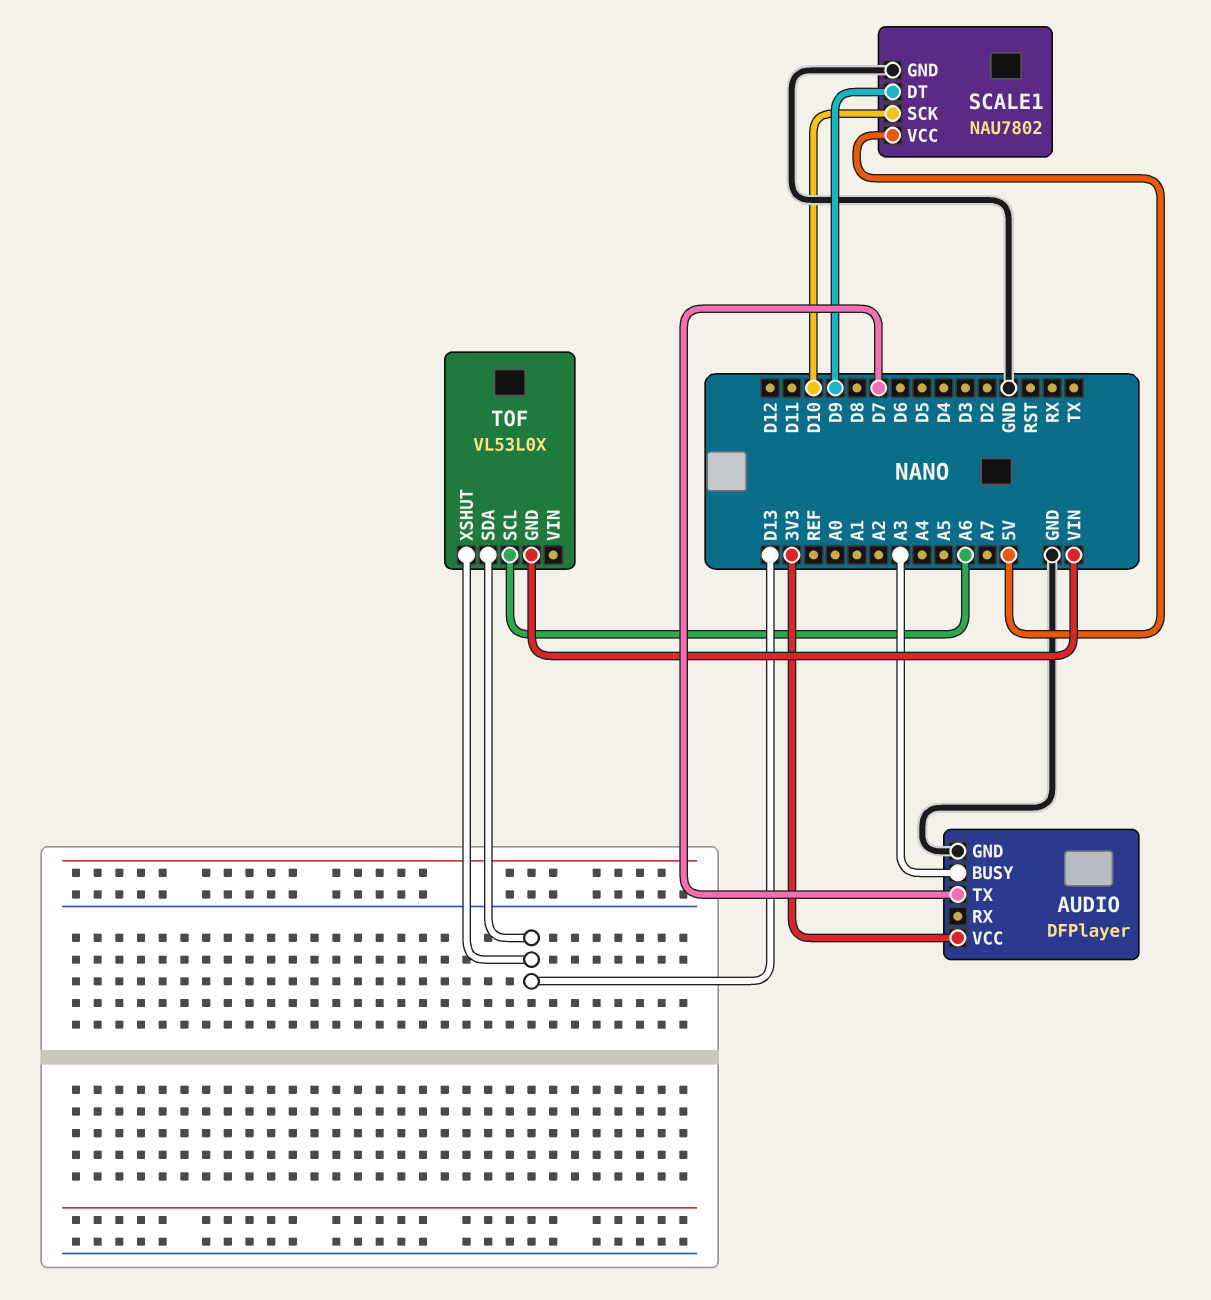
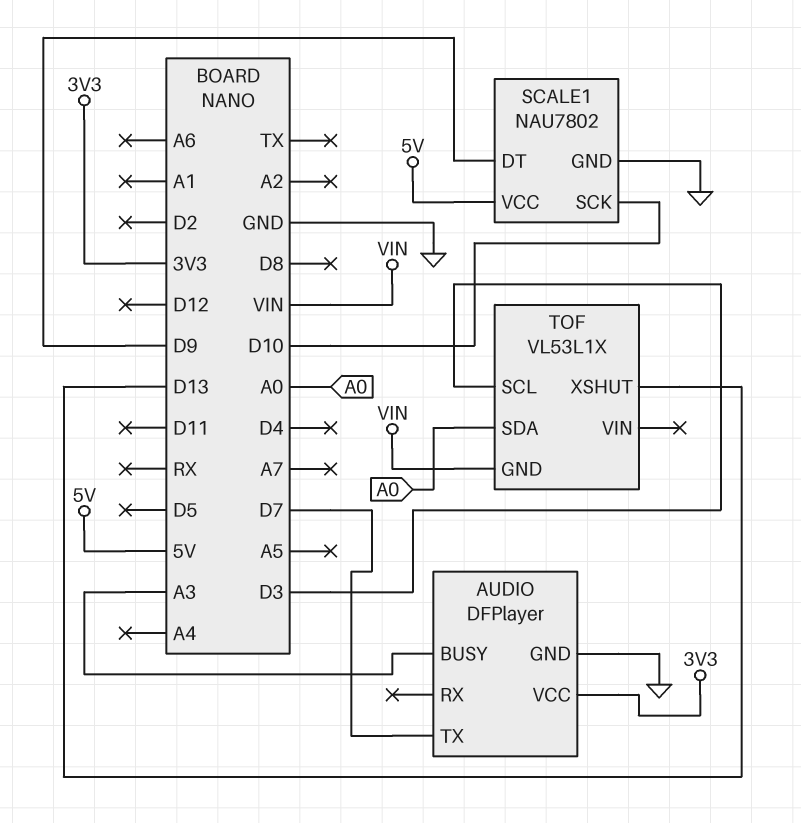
TOF: VL53L0X -> VL53L1X
TOF pin SCL: A6 -> D3
TOF pin SDA: D13 -> A0

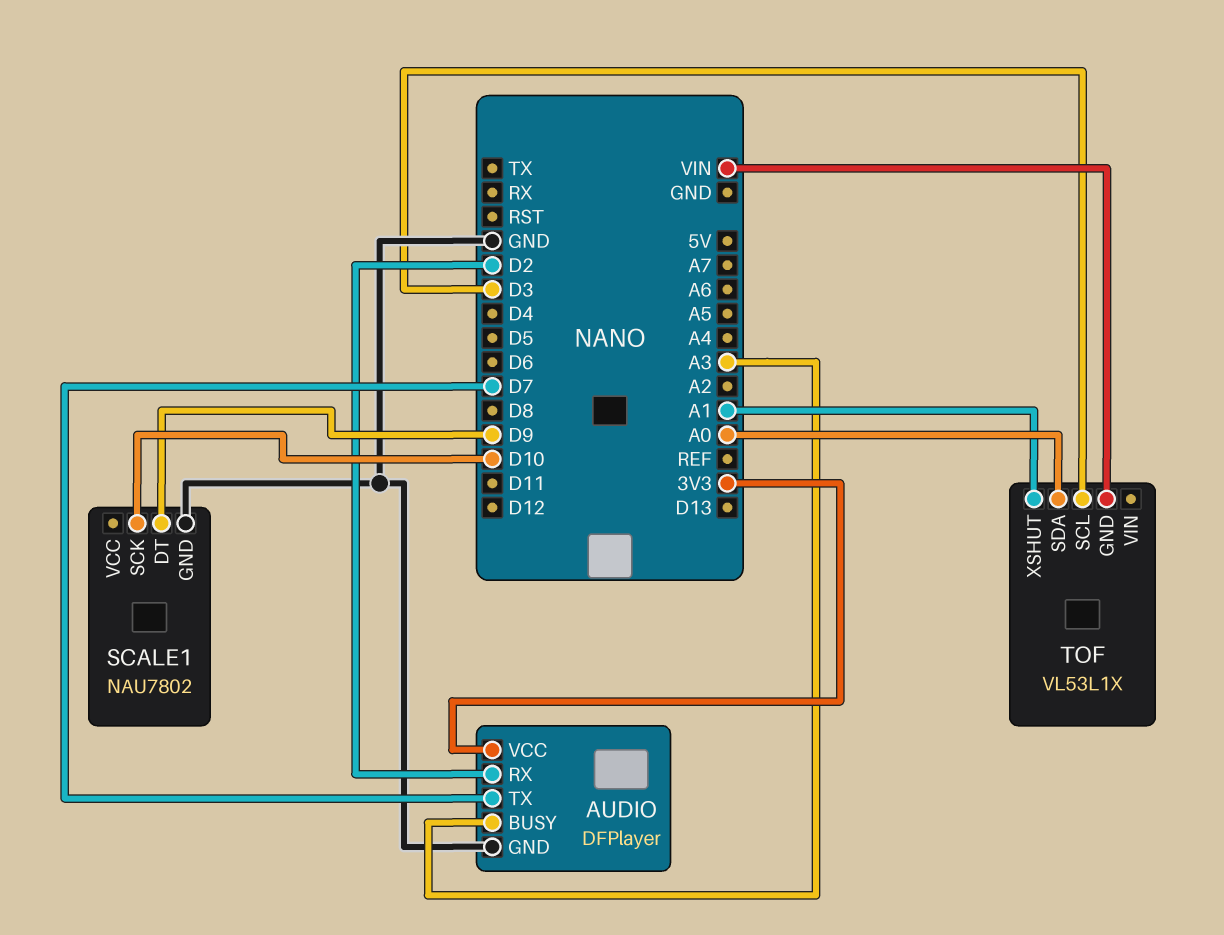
AUDIO pin RX: none -> D2
SCALE1 pin VCC: 5V -> none
TOF pin XSHUT: D13 -> A1

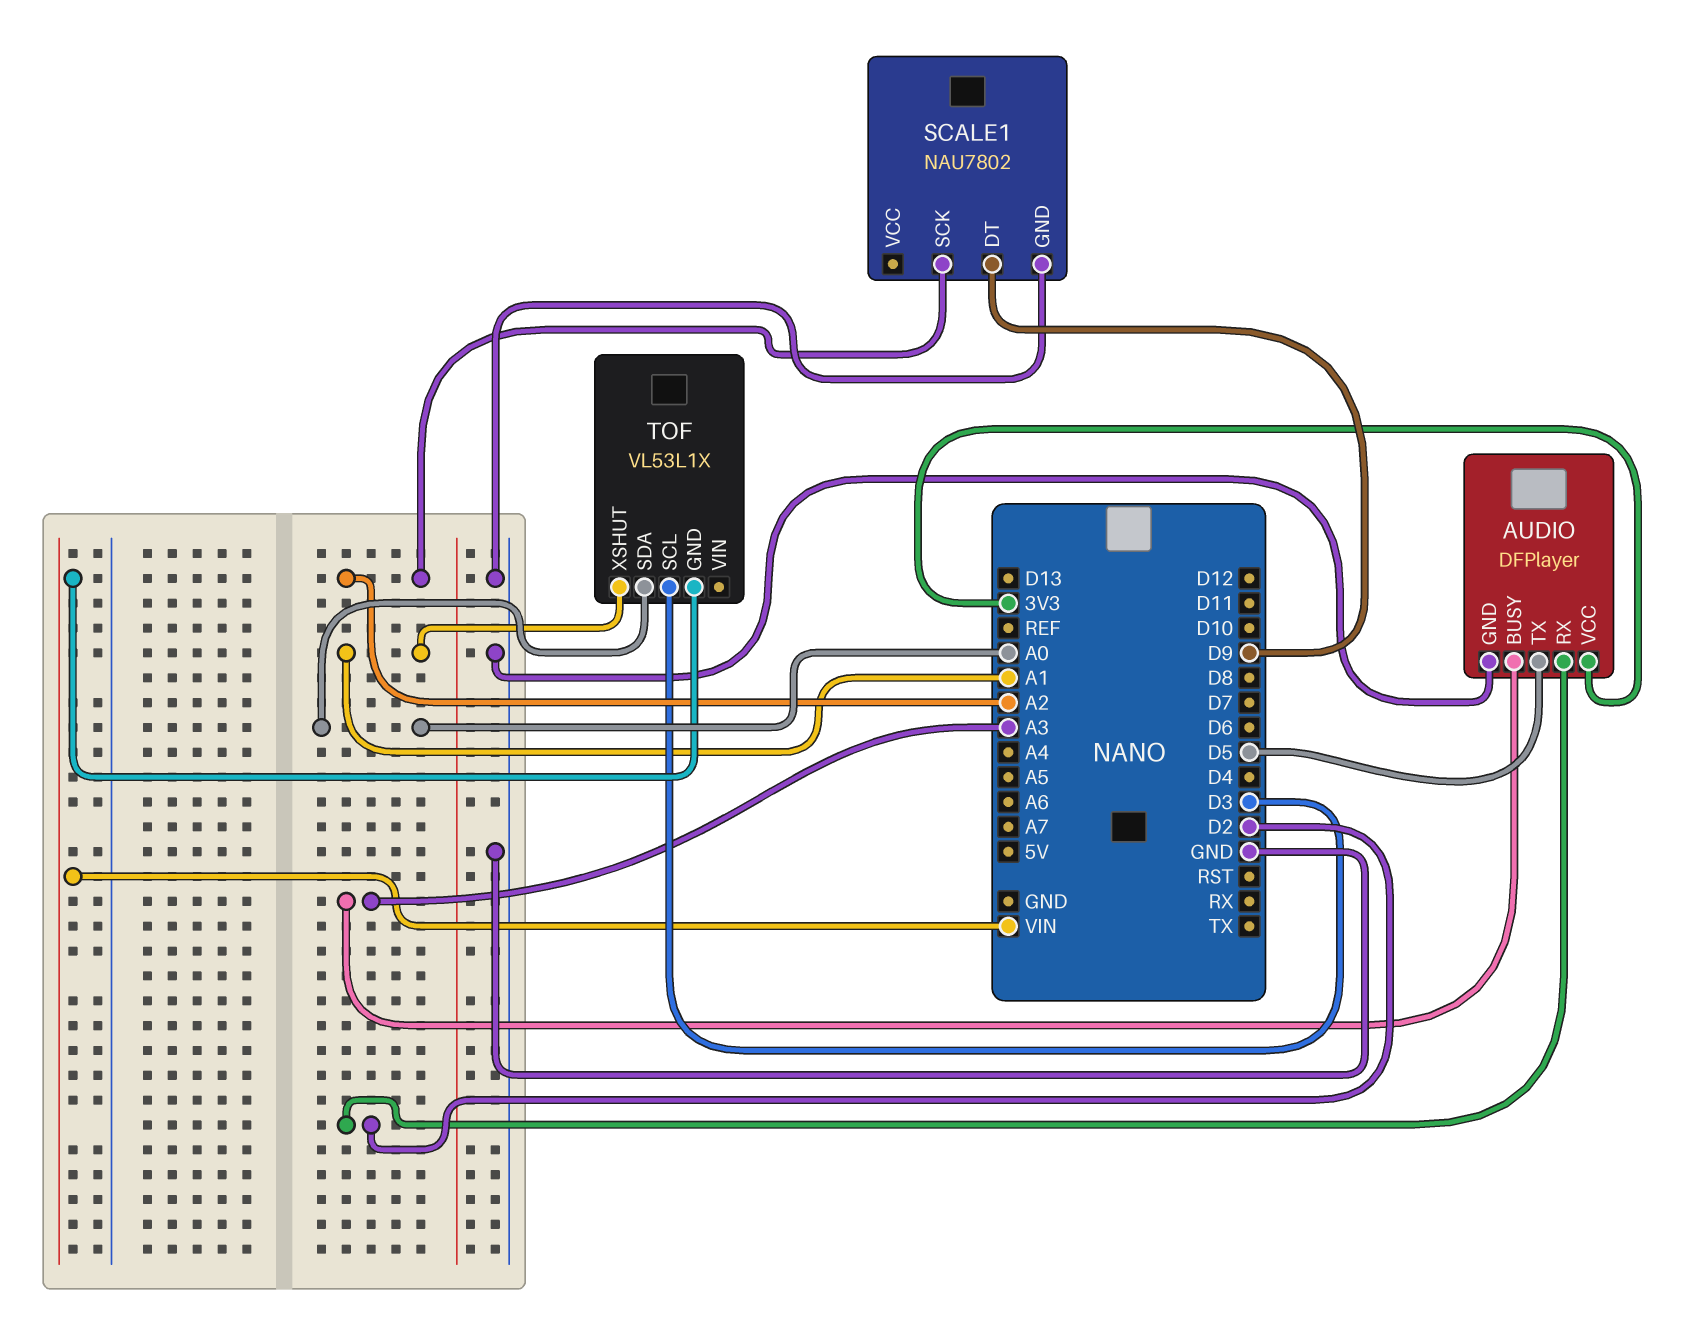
AUDIO pin TX: D7 -> D5
SCALE1 pin SCK: D10 -> A2

